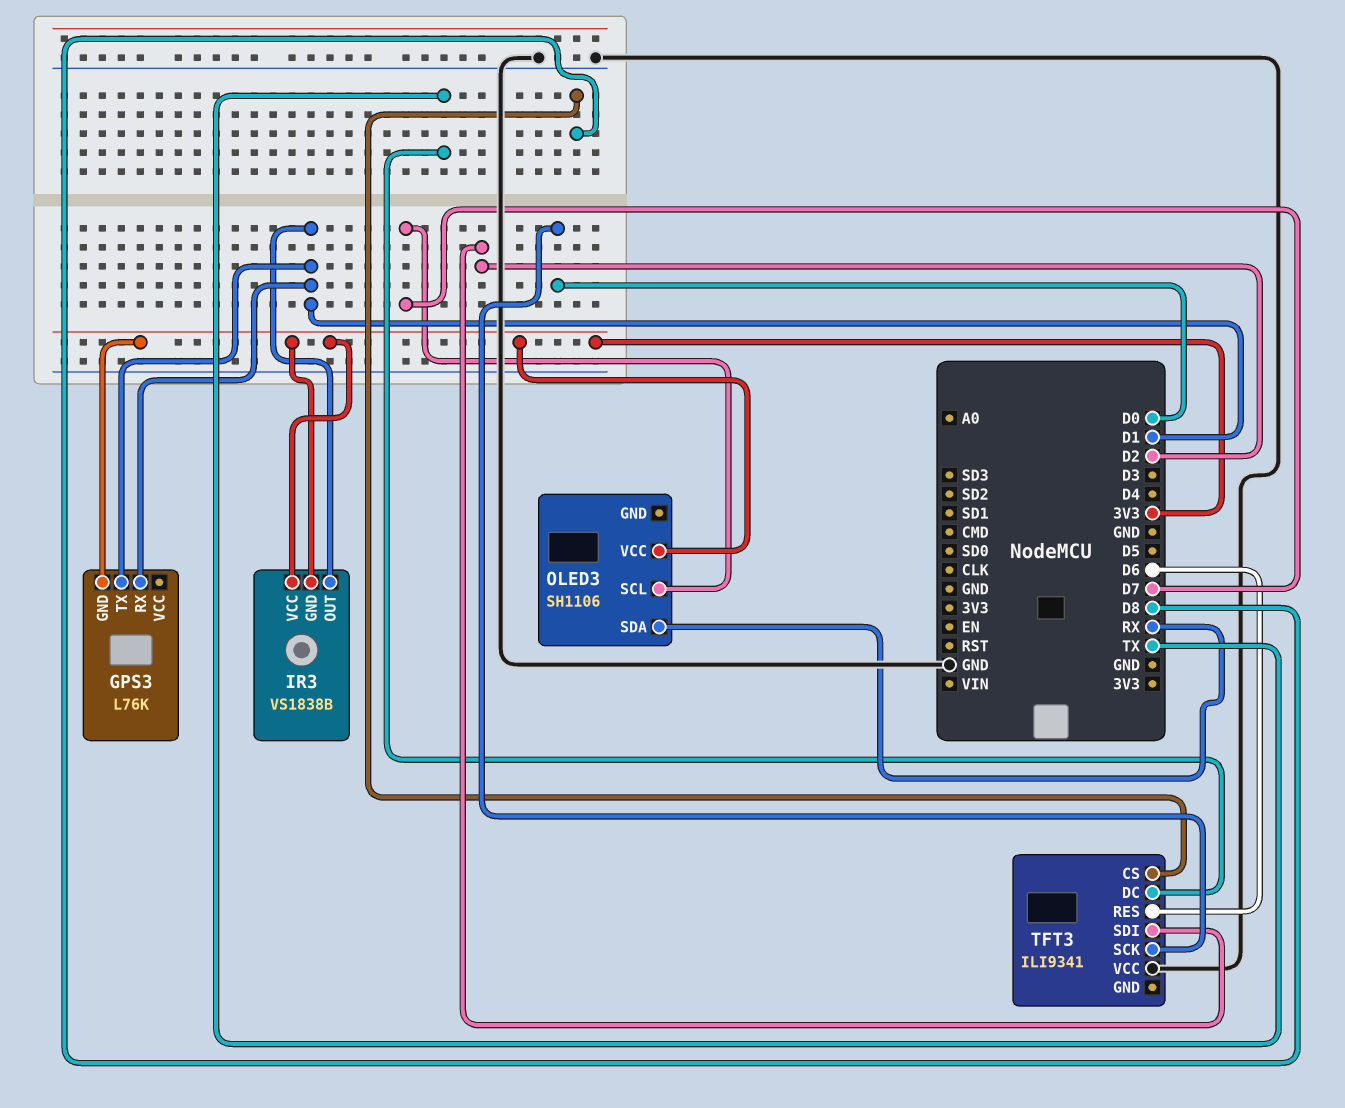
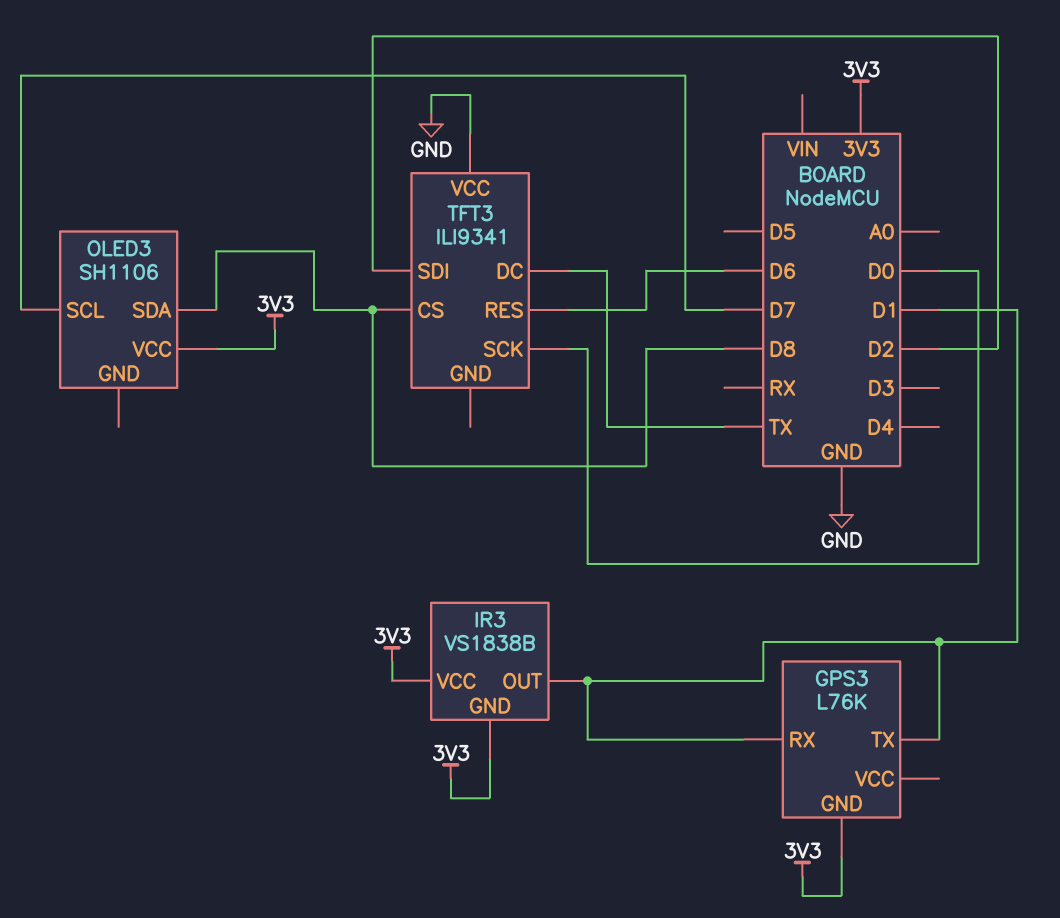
OLED3 pin SDA: RX -> D8

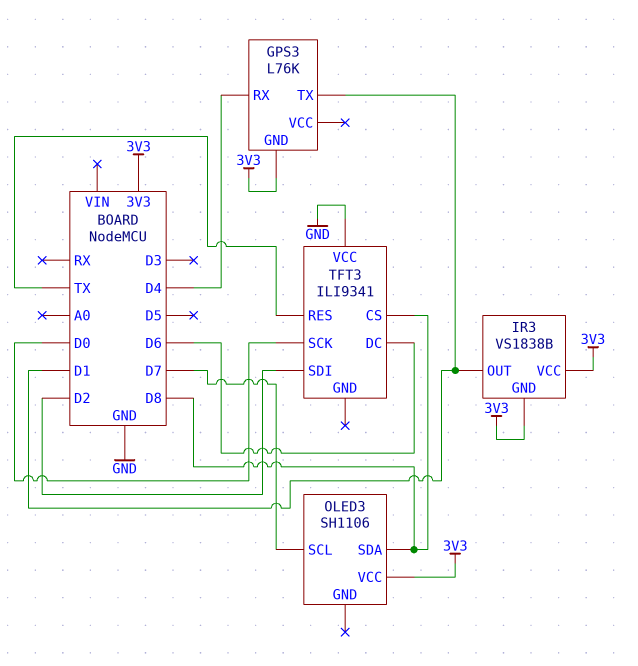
GPS3 pin RX: D1 -> D4
TFT3 pin DC: TX -> D6
TFT3 pin RES: D6 -> TX

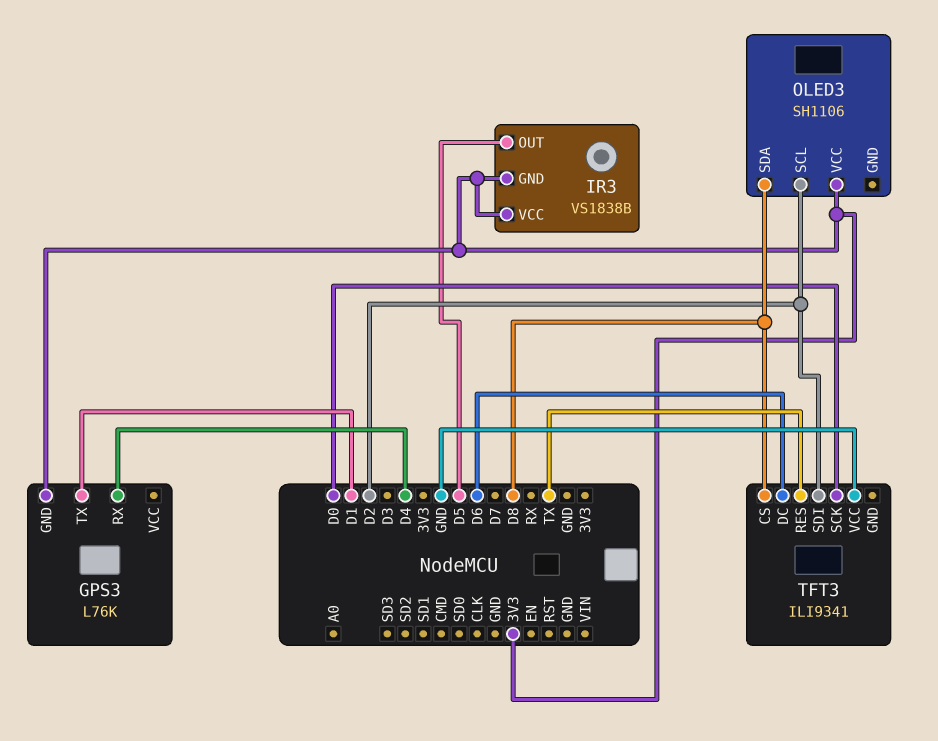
IR3 pin OUT: D1 -> D5
OLED3 pin SCL: D7 -> D2

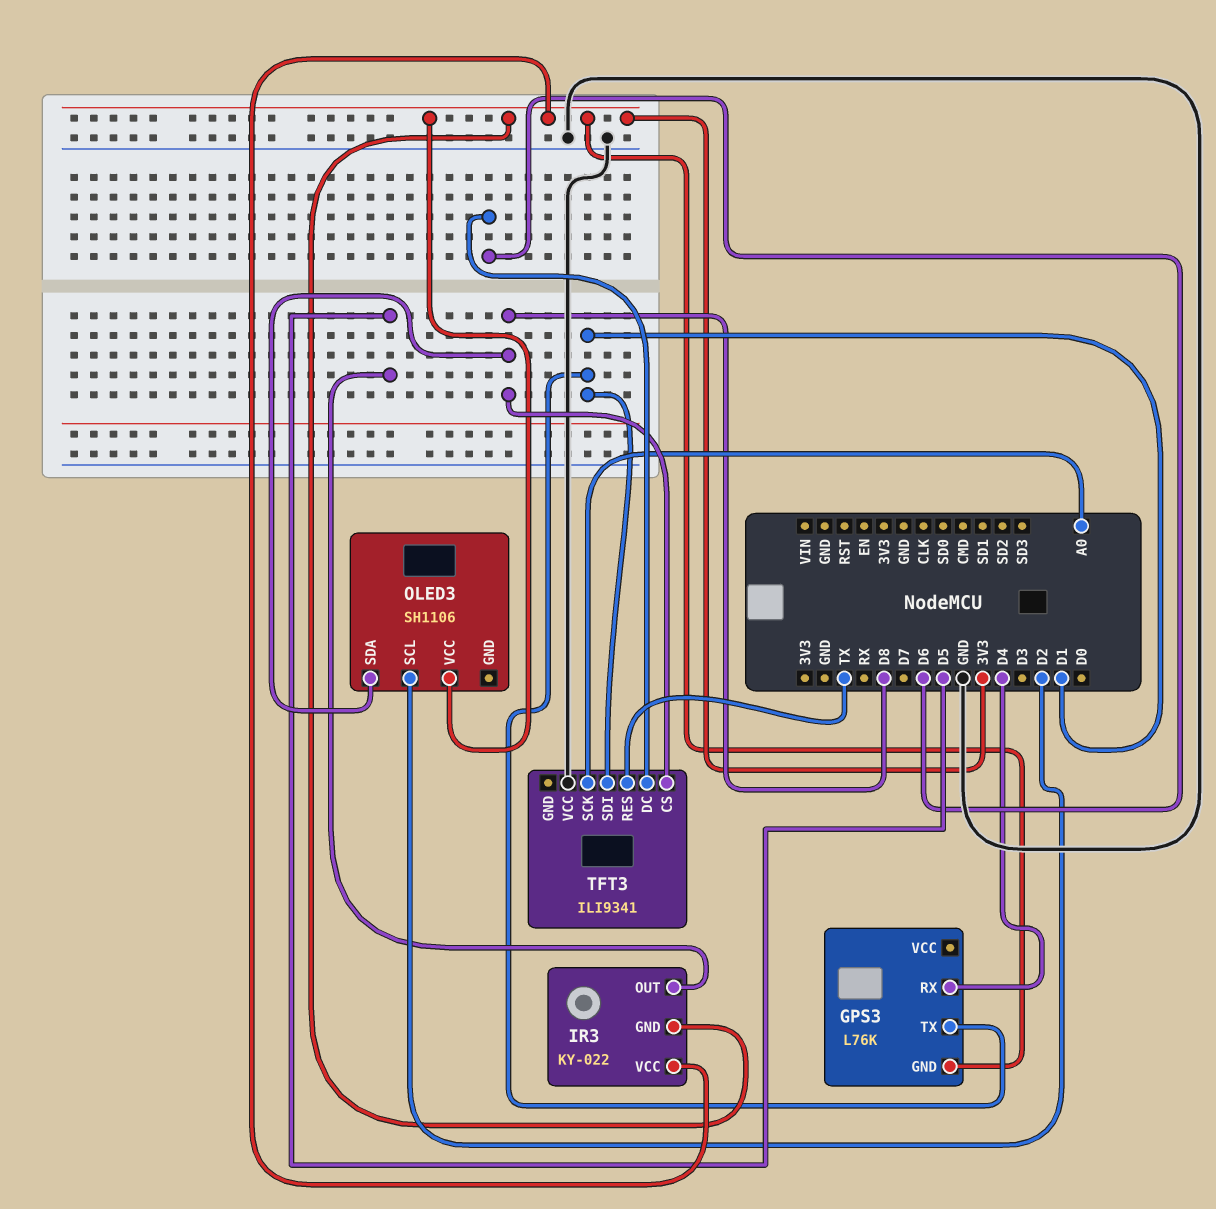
IR3: VS1838B -> KY-022
TFT3 pin SCK: D0 -> A0
TFT3 pin SDI: D2 -> D1

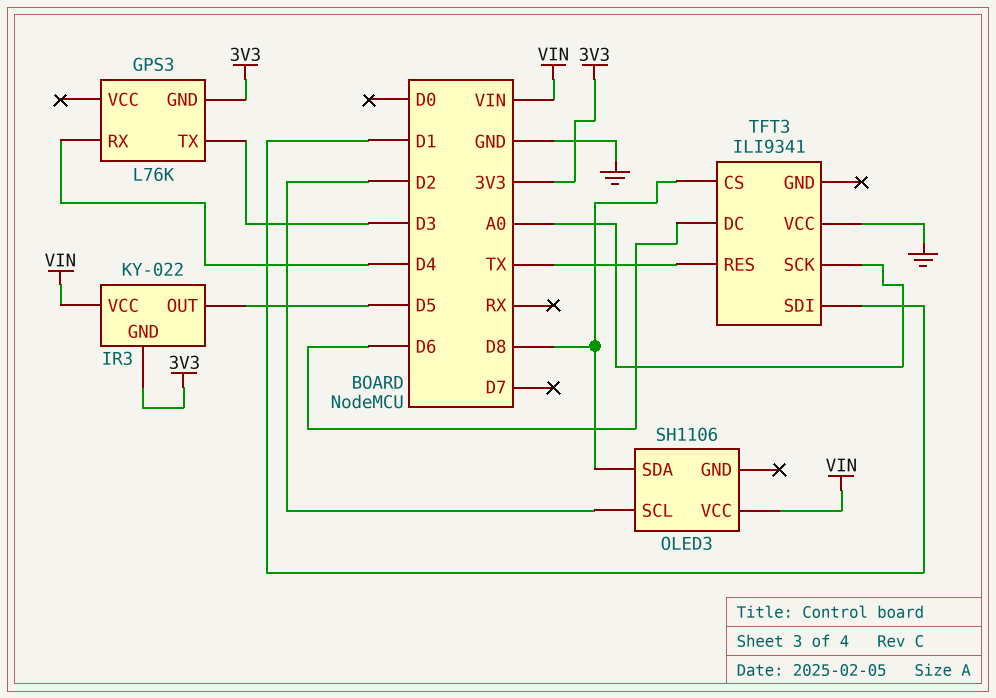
GPS3 pin TX: D1 -> D3
IR3 pin VCC: 3V3 -> VIN
OLED3 pin VCC: 3V3 -> VIN

